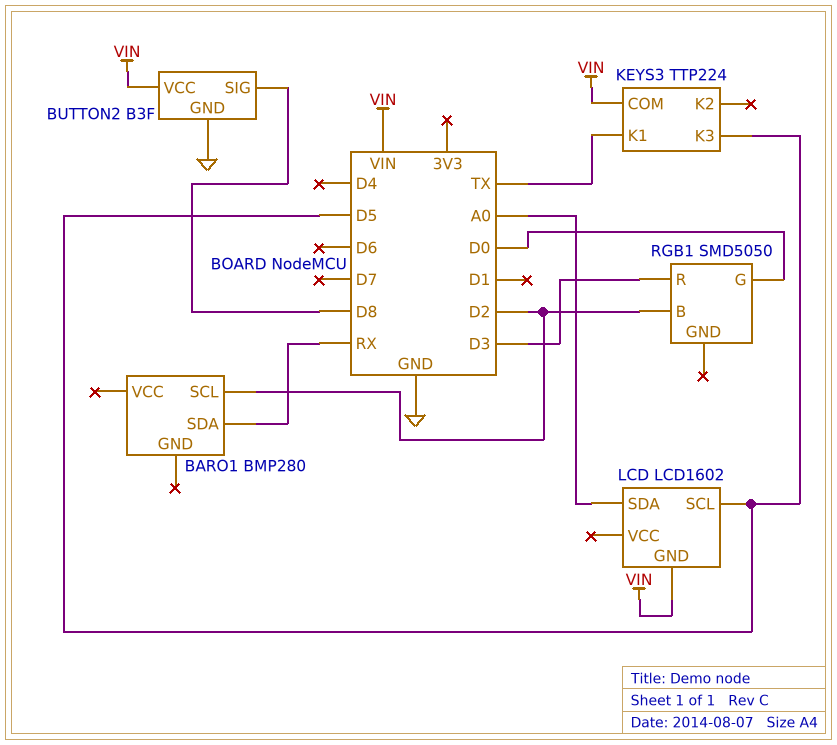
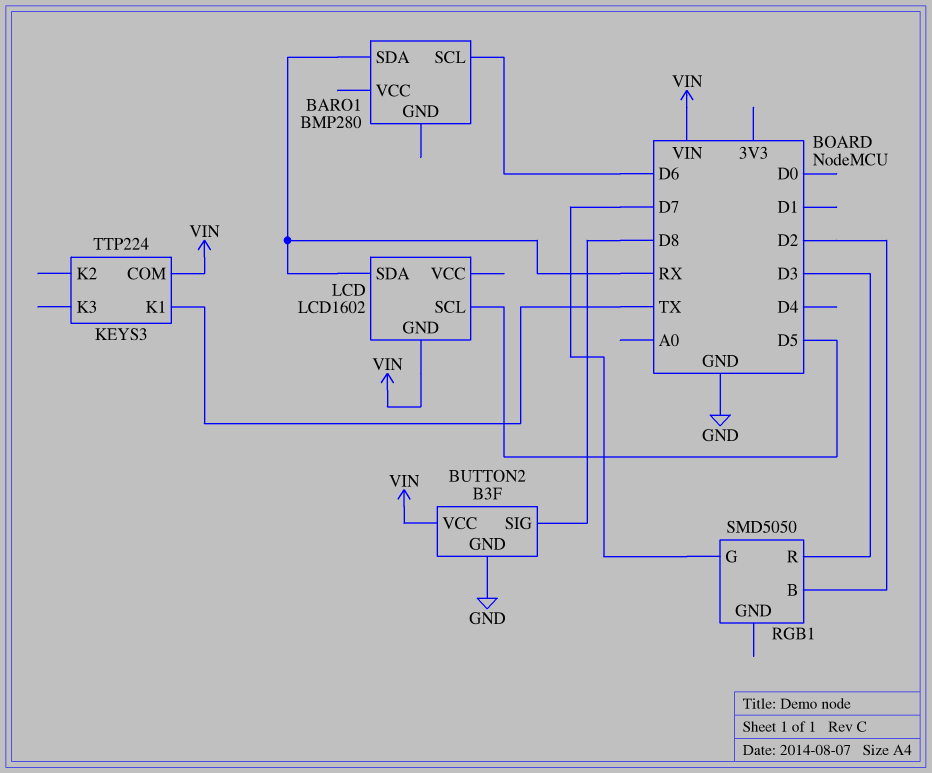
BARO1 pin SCL: D2 -> D6
KEYS3 pin K3: D5 -> none
LCD pin SDA: A0 -> RX
RGB1 pin G: D0 -> D7

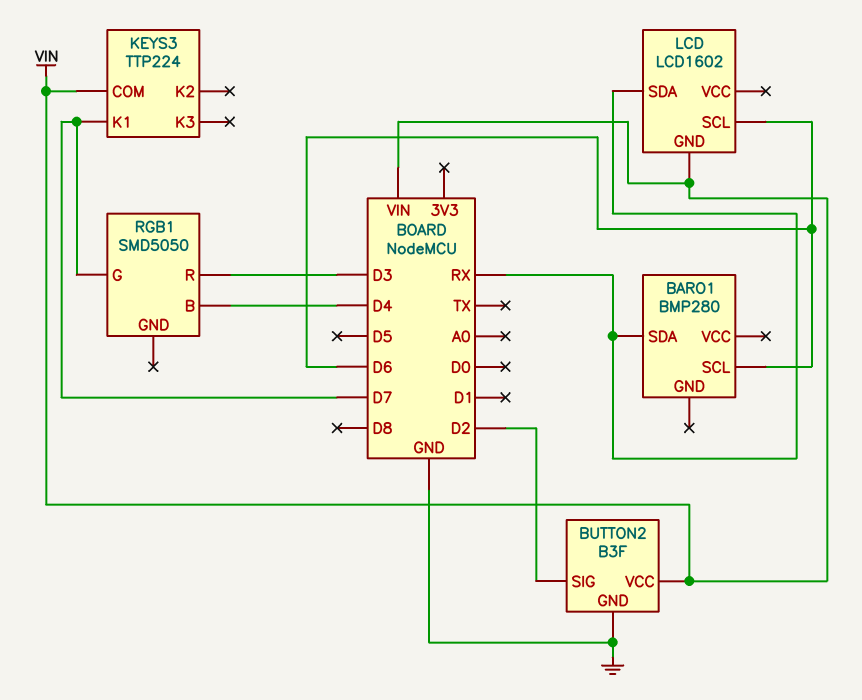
BUTTON2 pin SIG: D8 -> D2
KEYS3 pin K1: TX -> D7
LCD pin SCL: D5 -> D6
RGB1 pin B: D2 -> D4

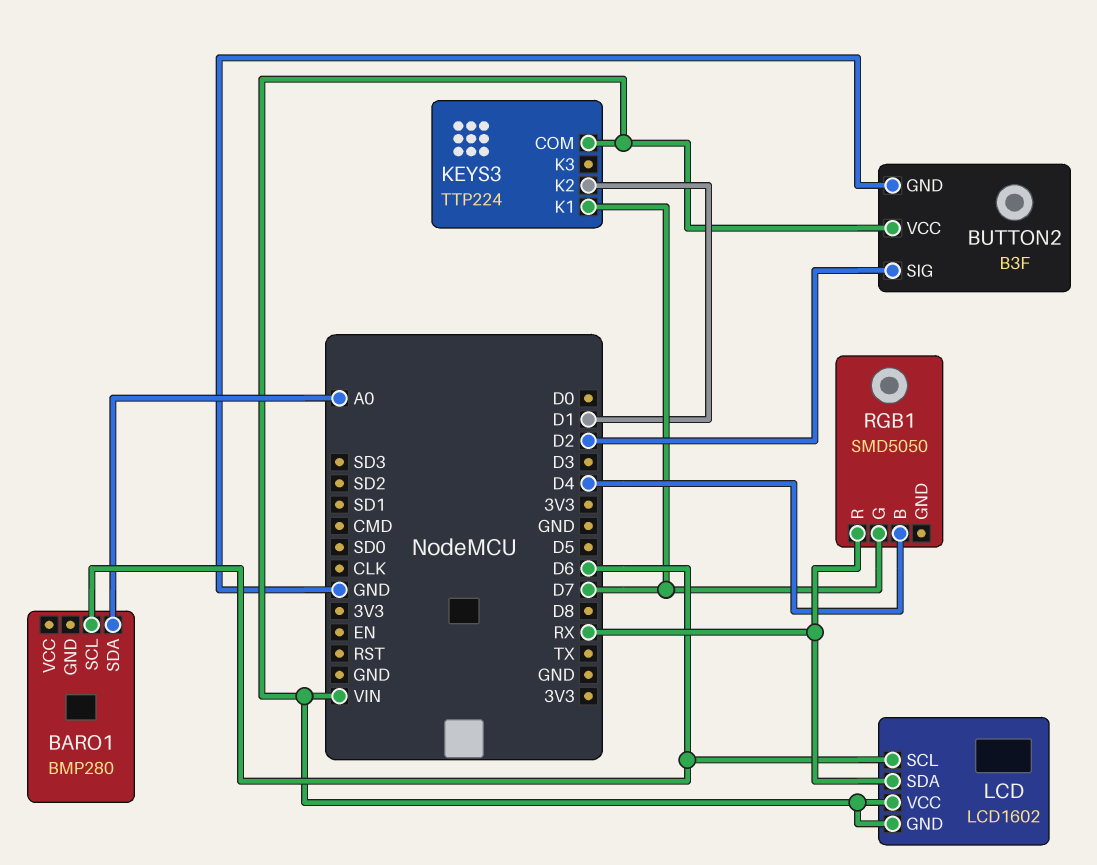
BARO1 pin SDA: RX -> A0
KEYS3 pin K2: none -> D1
LCD pin VCC: none -> VIN
RGB1 pin R: D3 -> RX

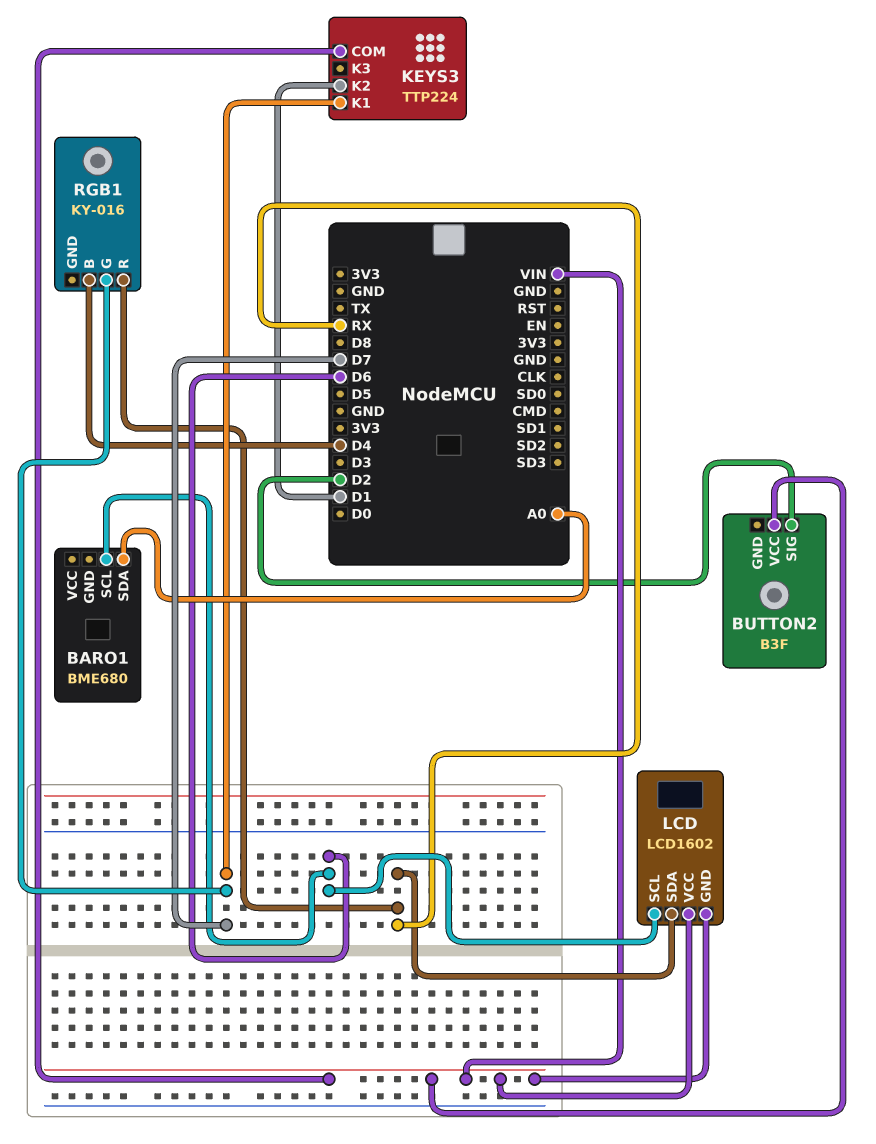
BARO1: BMP280 -> BME680
BUTTON2 pin GND: GND -> none
RGB1: SMD5050 -> KY-016

